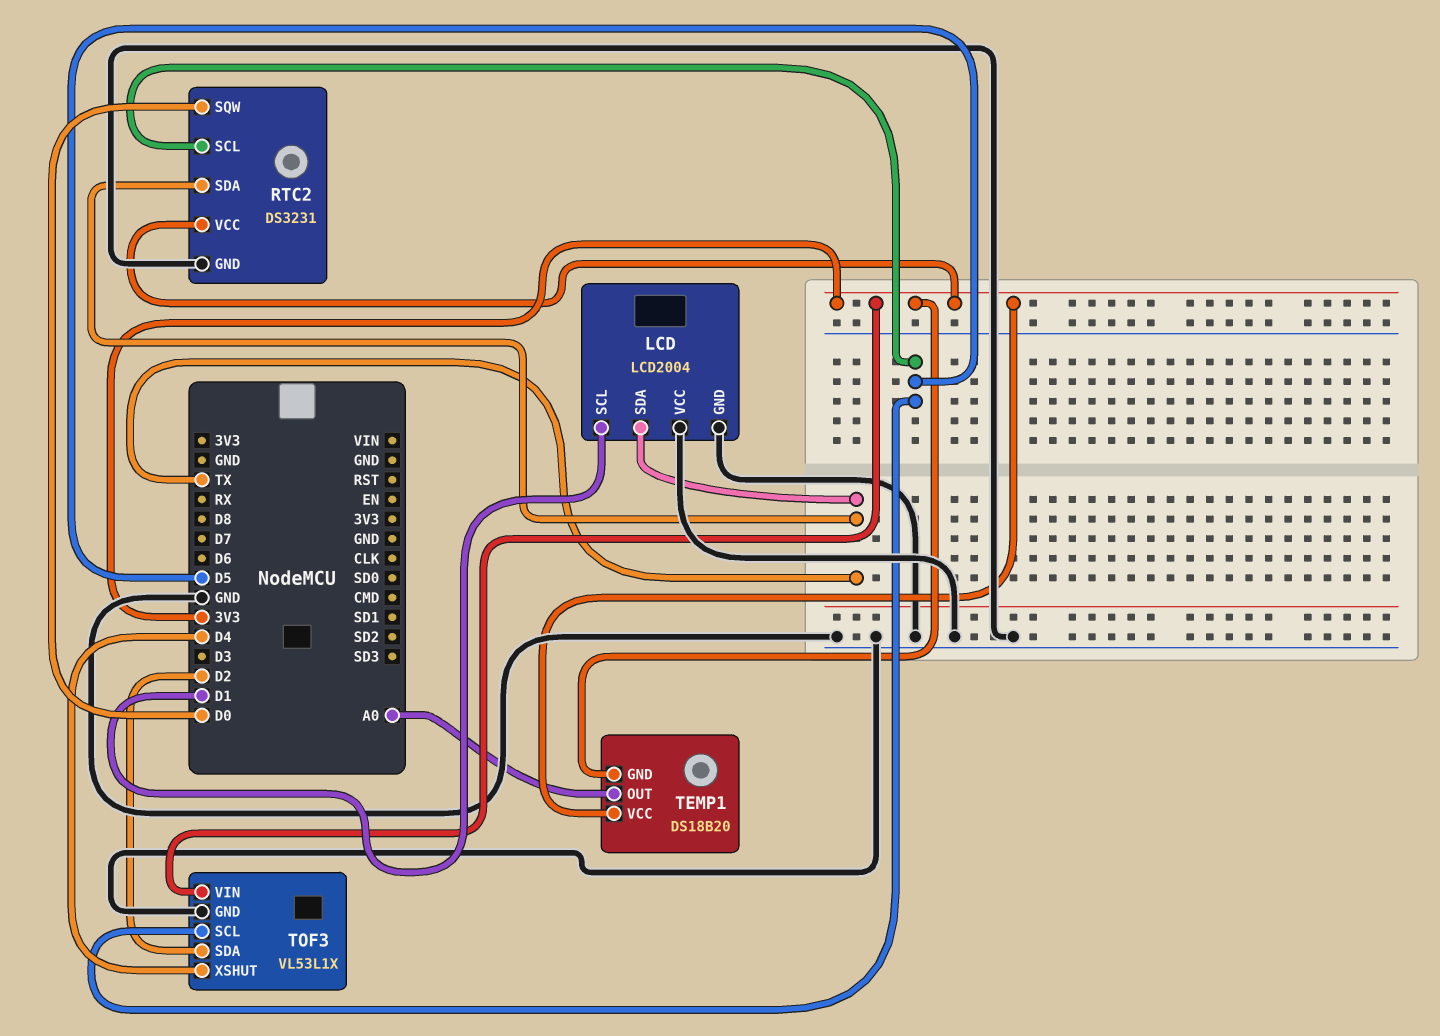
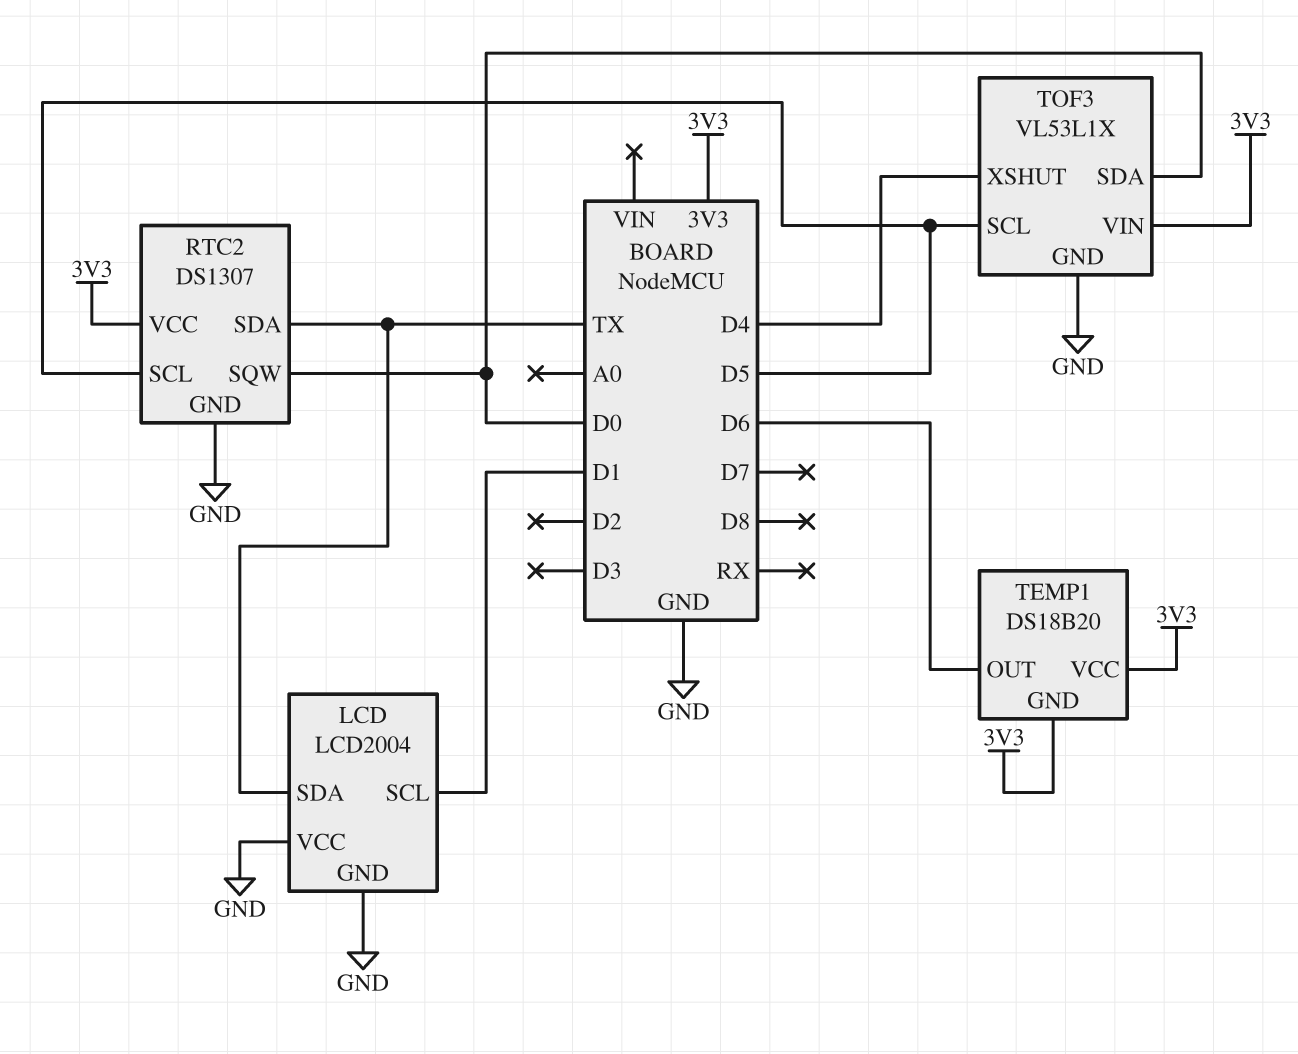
RTC2: DS3231 -> DS1307
TEMP1 pin OUT: A0 -> D6
TOF3 pin SDA: D2 -> D0

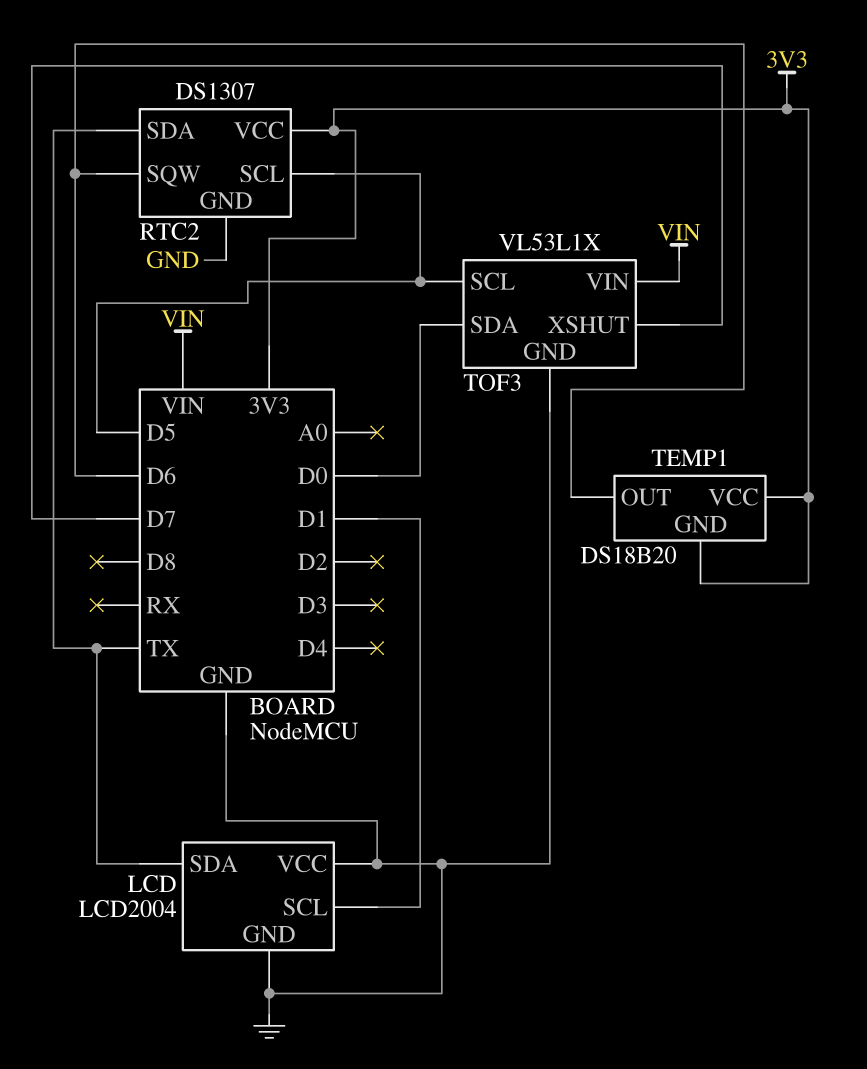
RTC2 pin SQW: D0 -> D6
TOF3 pin VIN: 3V3 -> VIN
TOF3 pin XSHUT: D4 -> D7

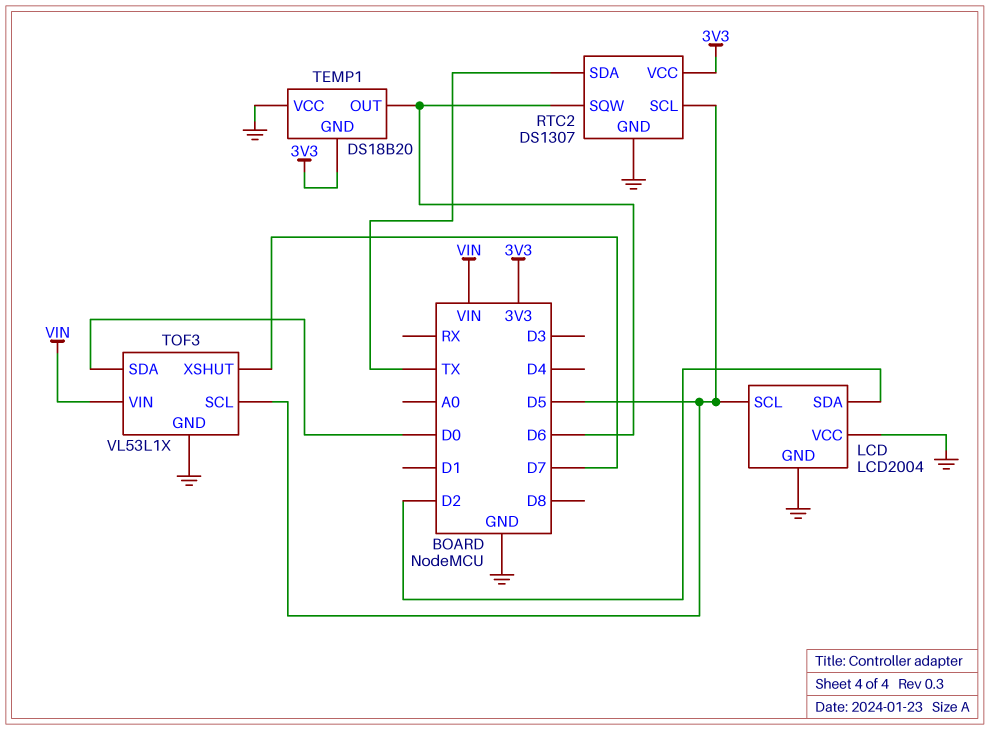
LCD pin SCL: D1 -> D5
LCD pin SDA: TX -> D2
TEMP1 pin VCC: 3V3 -> GND

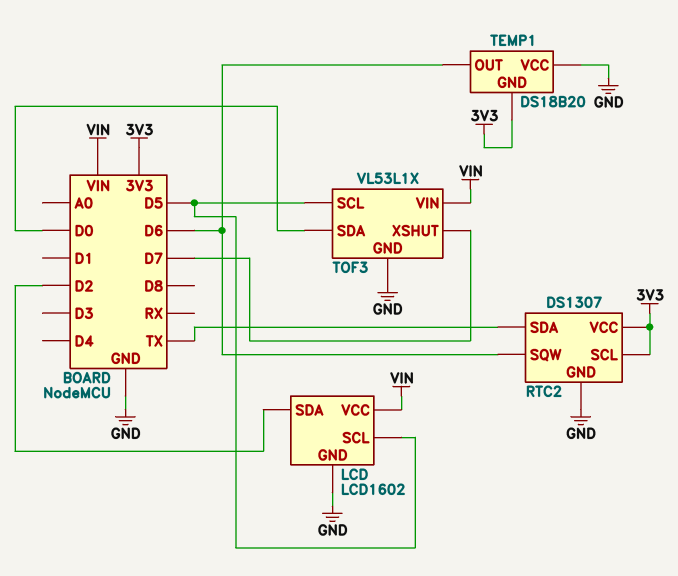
LCD: LCD2004 -> LCD1602
LCD pin VCC: GND -> VIN
RTC2 pin SCL: D5 -> 3V3

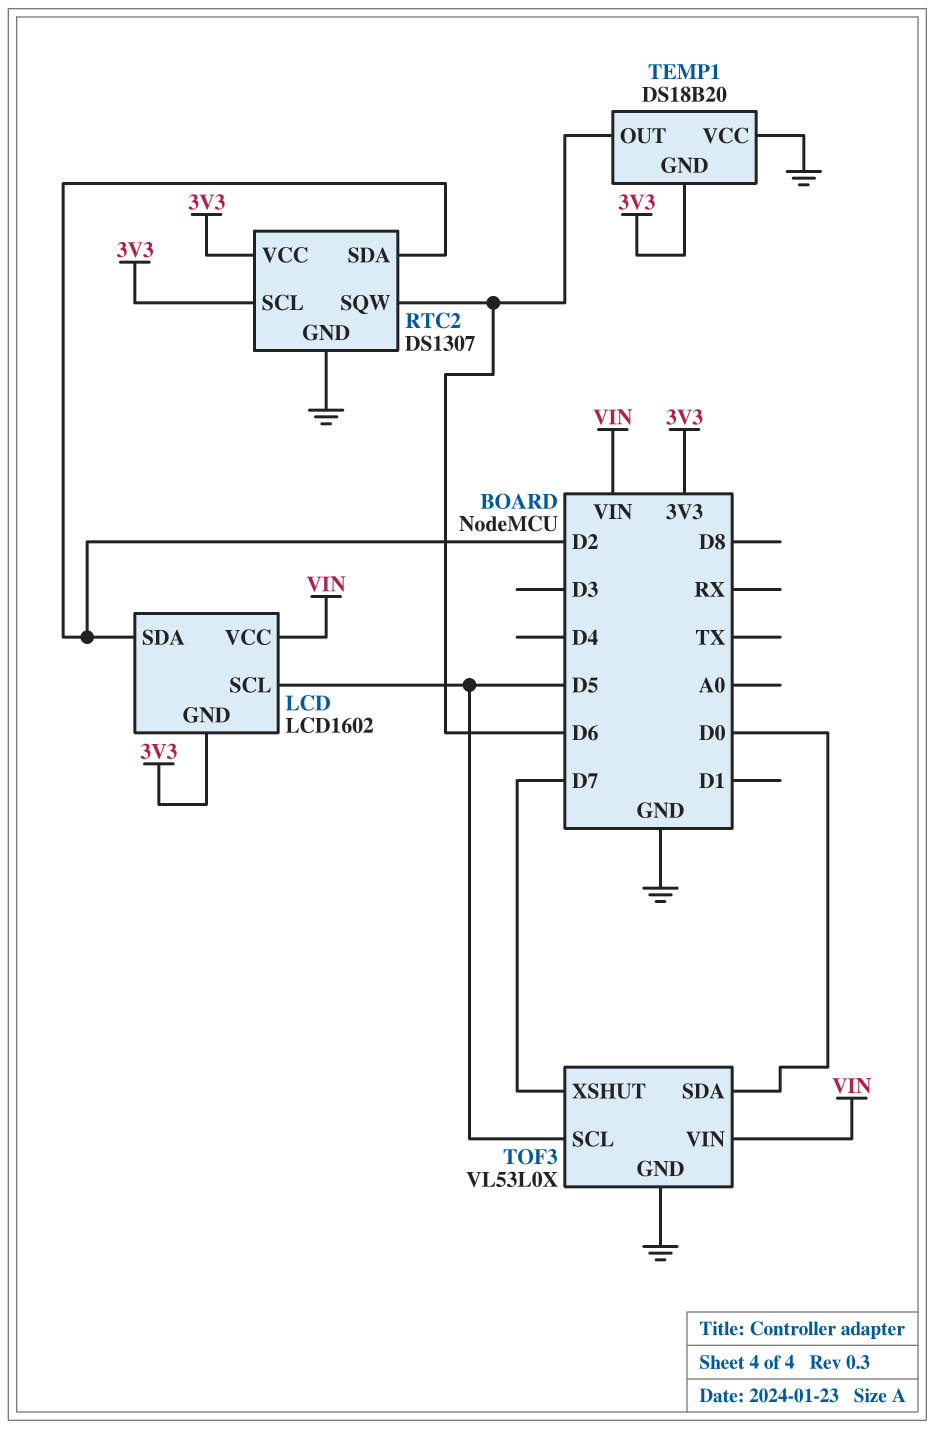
LCD pin GND: GND -> 3V3
RTC2 pin SDA: TX -> D2
TOF3: VL53L1X -> VL53L0X

